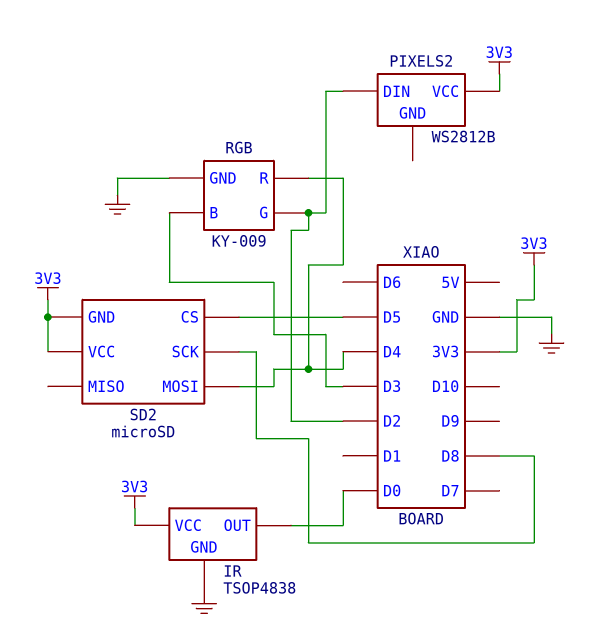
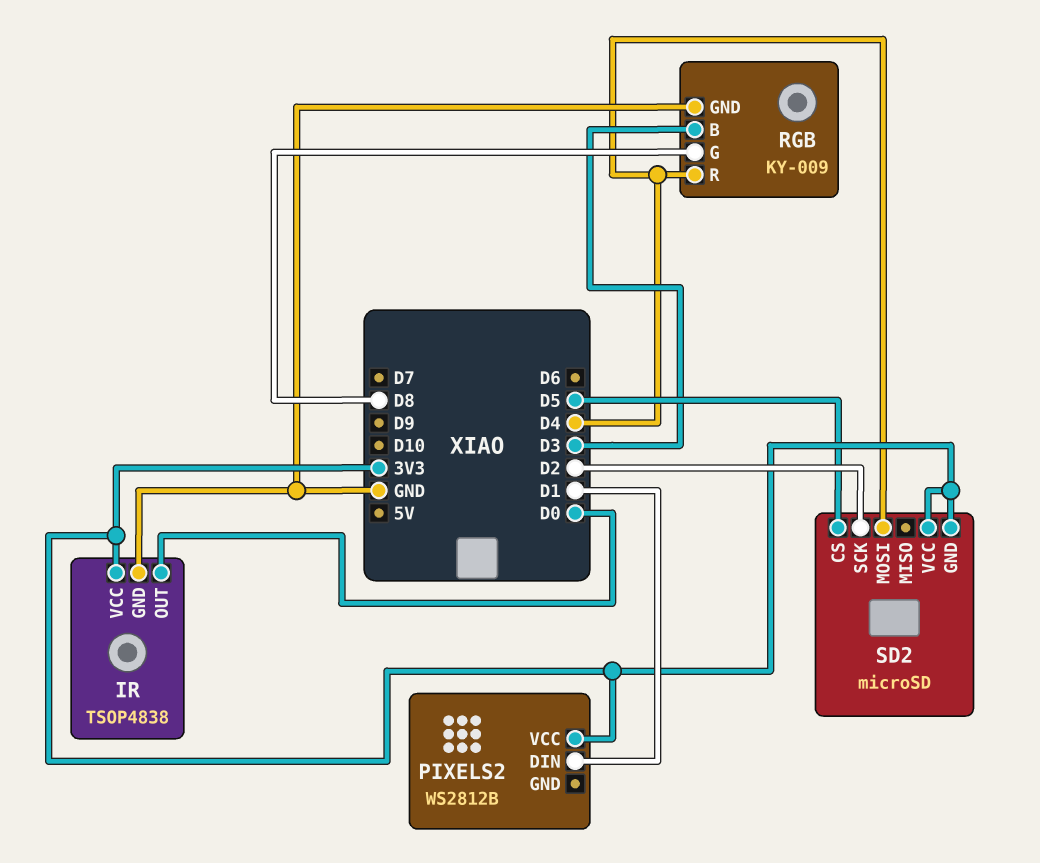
PIXELS2 pin DIN: D2 -> D1
RGB pin G: D2 -> D8
SD2 pin SCK: D8 -> D2

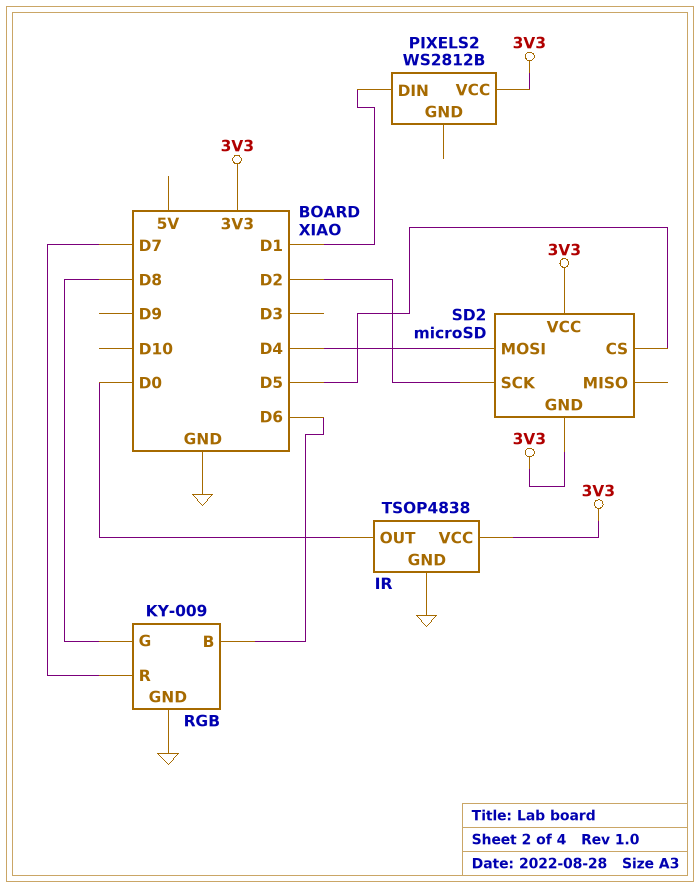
RGB pin B: D3 -> D6
RGB pin R: D4 -> D7

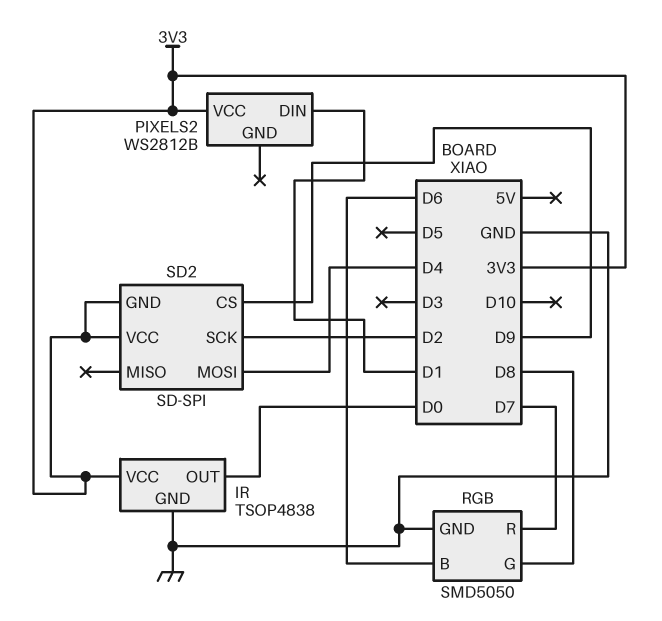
RGB: KY-009 -> SMD5050
SD2: microSD -> SD-SPI
SD2 pin CS: D5 -> D9

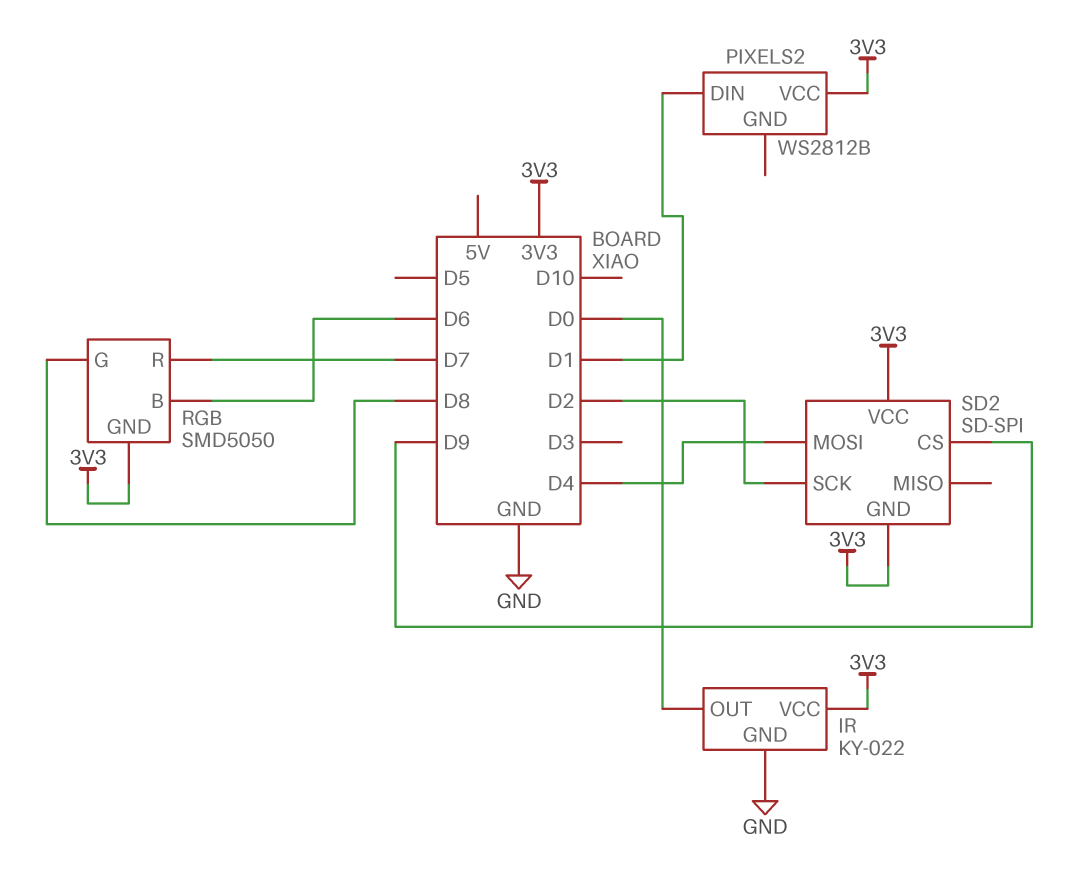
IR: TSOP4838 -> KY-022
RGB pin GND: GND -> 3V3

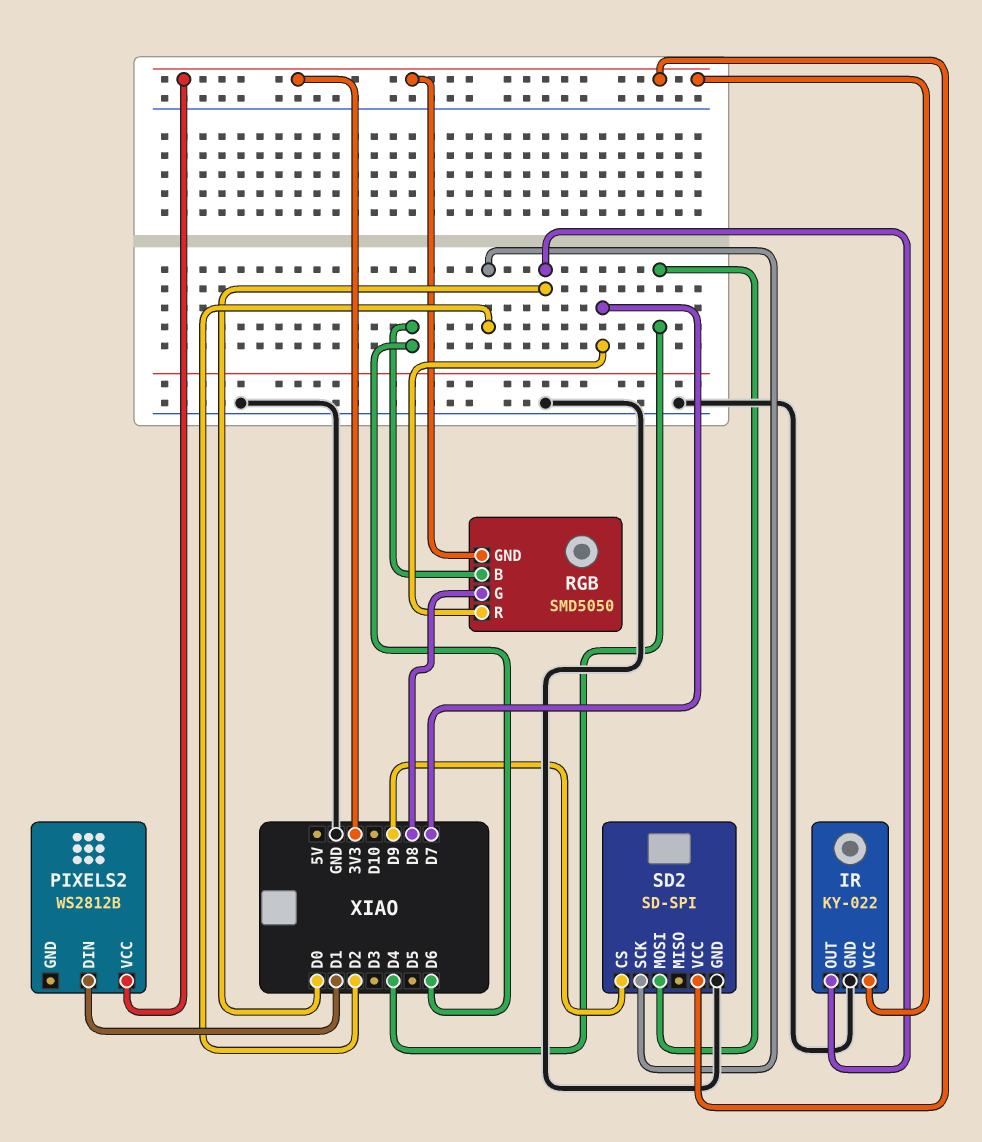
SD2 pin GND: 3V3 -> GND

